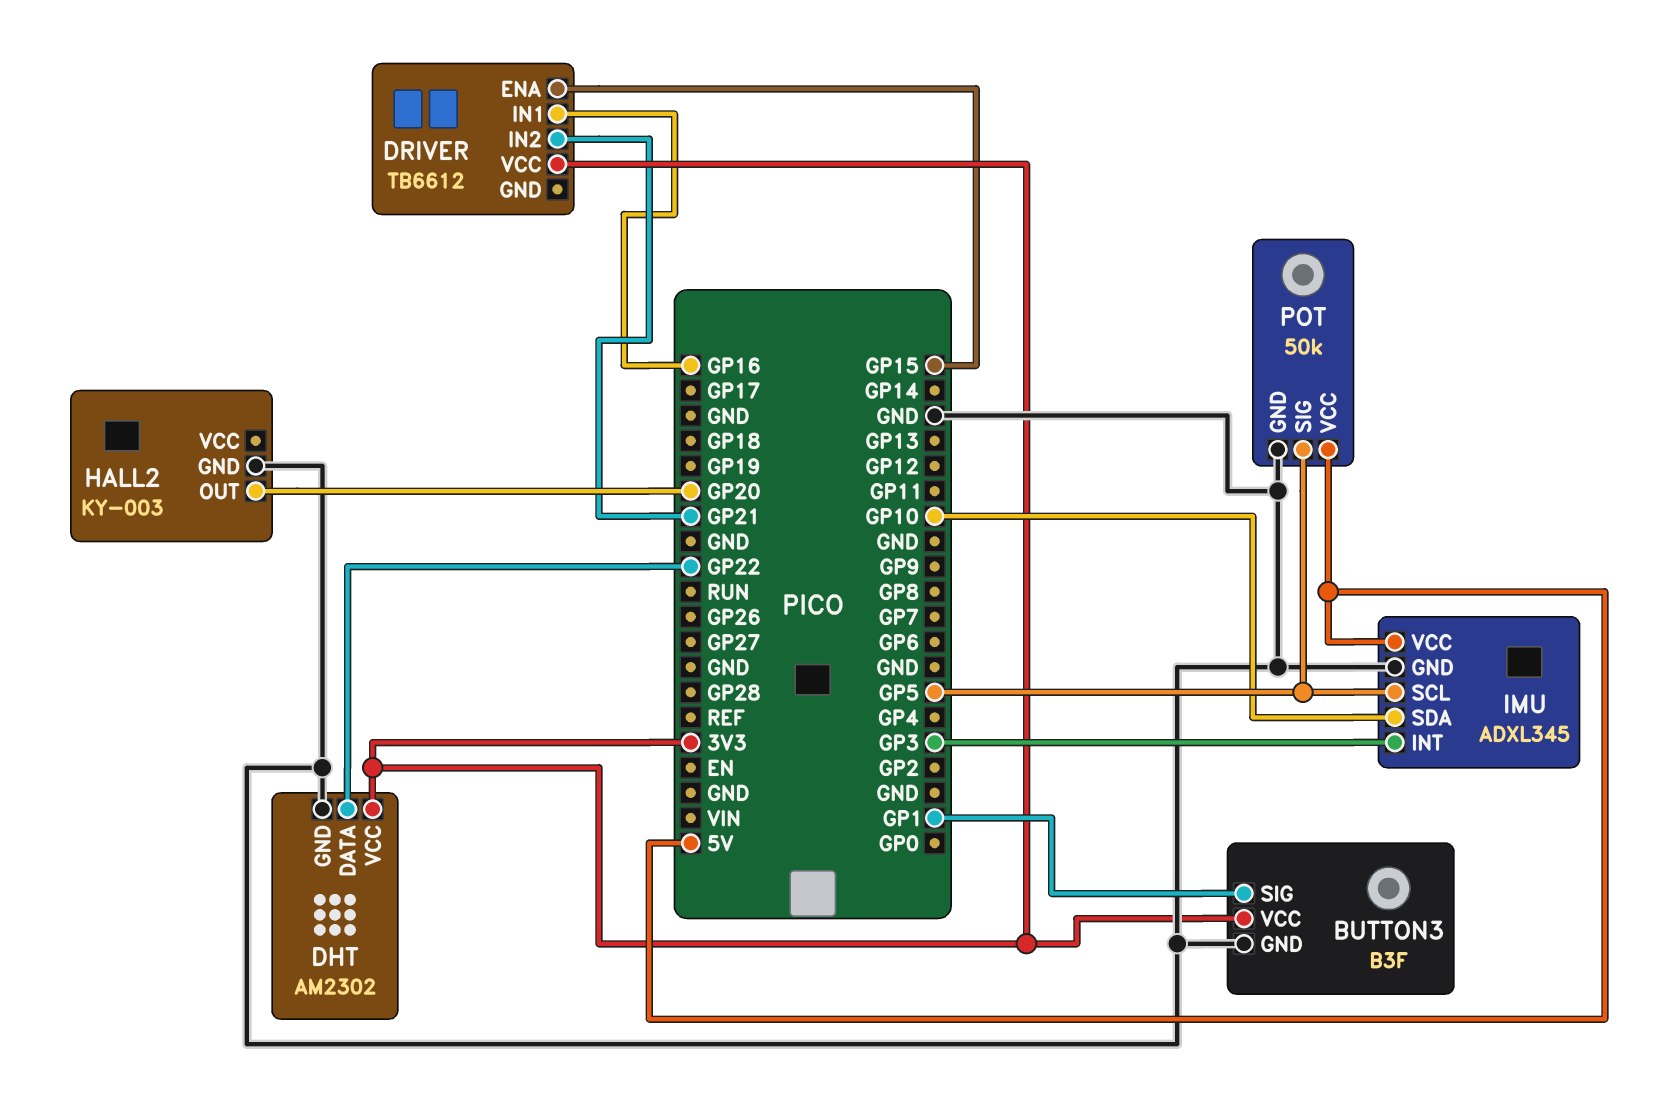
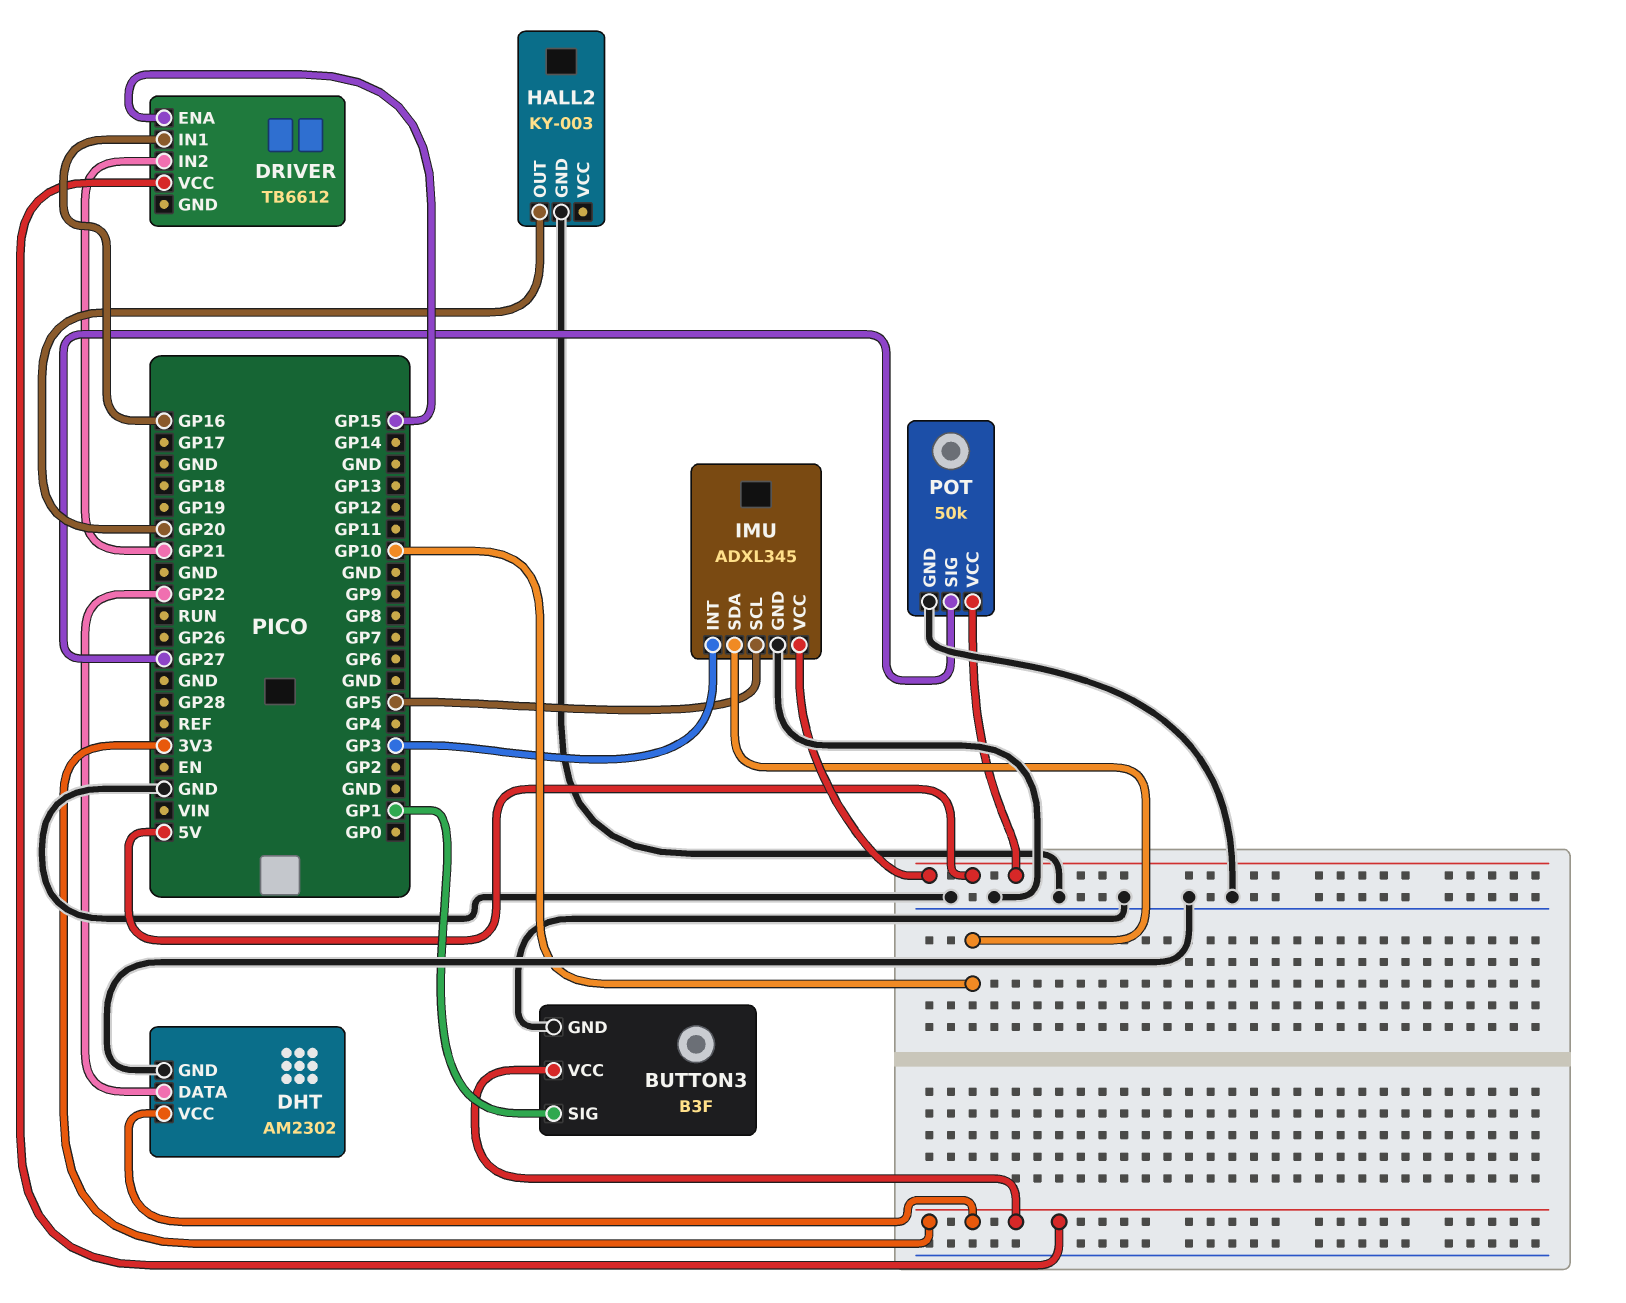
POT pin SIG: GP5 -> GP27

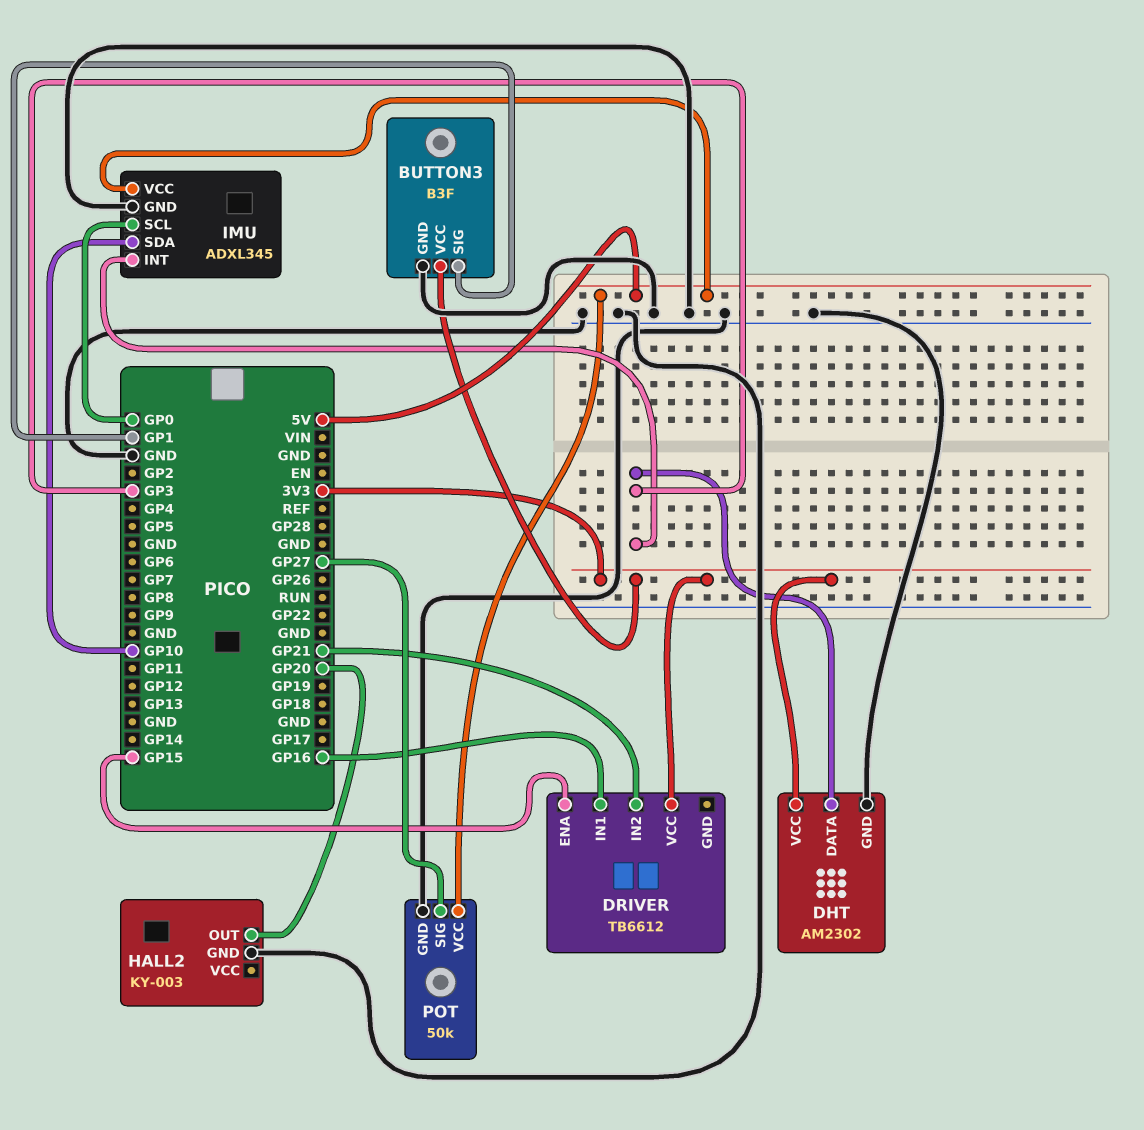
DHT pin DATA: GP22 -> GP3
IMU pin SCL: GP5 -> GP0

